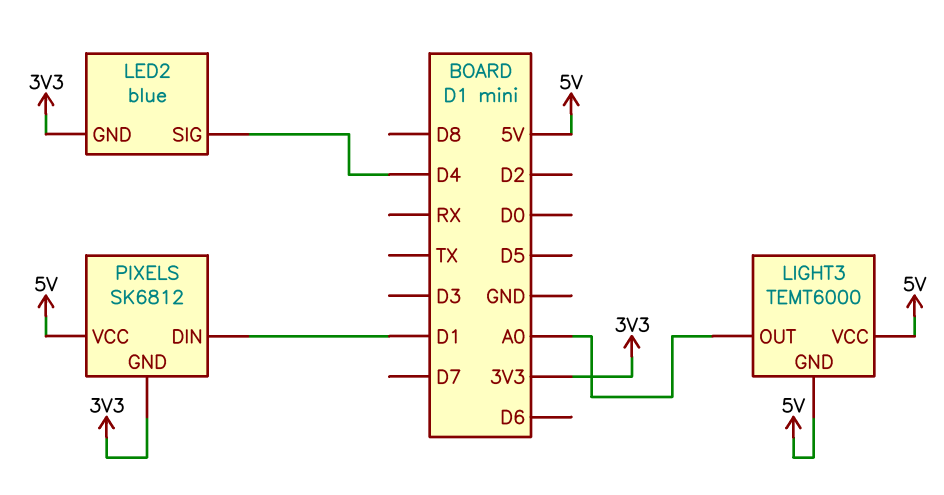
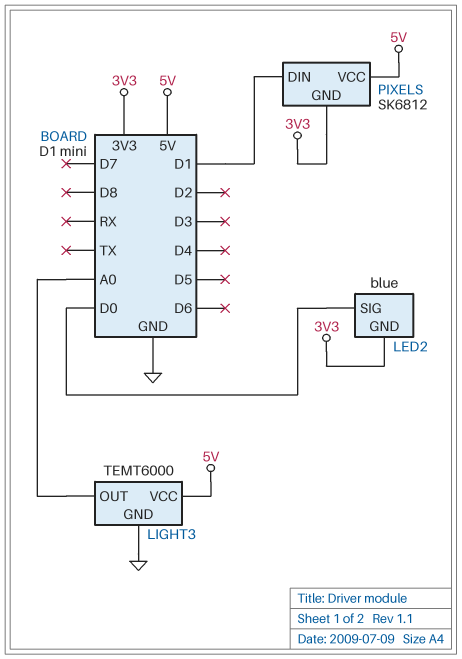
LED2 pin SIG: D4 -> D0
LIGHT3 pin GND: 5V -> GND

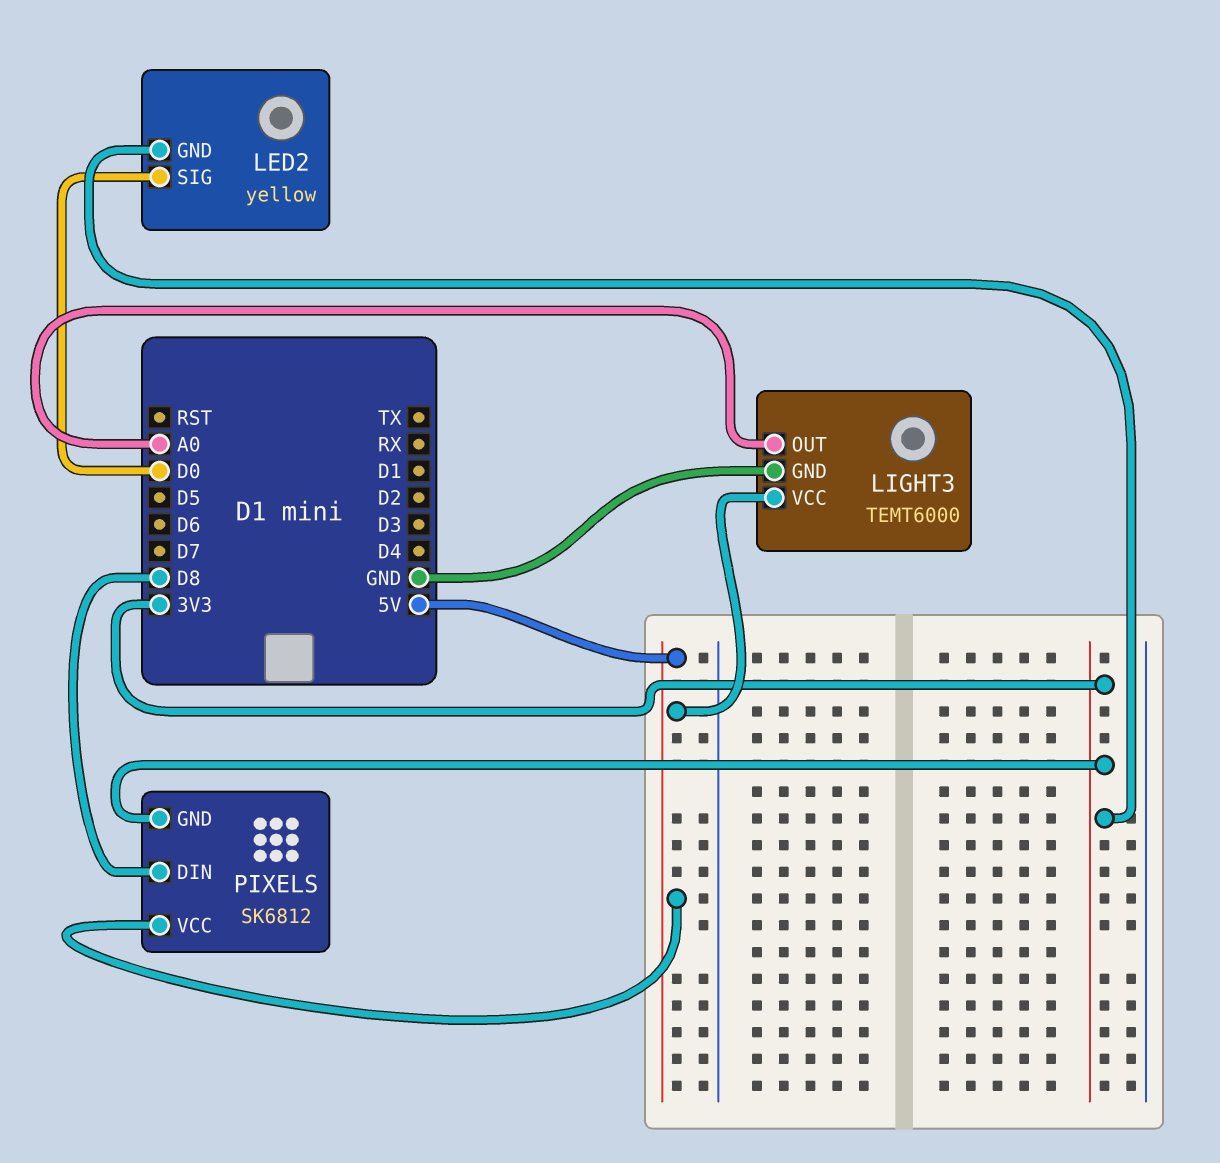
LED2: blue -> yellow
PIXELS pin DIN: D1 -> D8

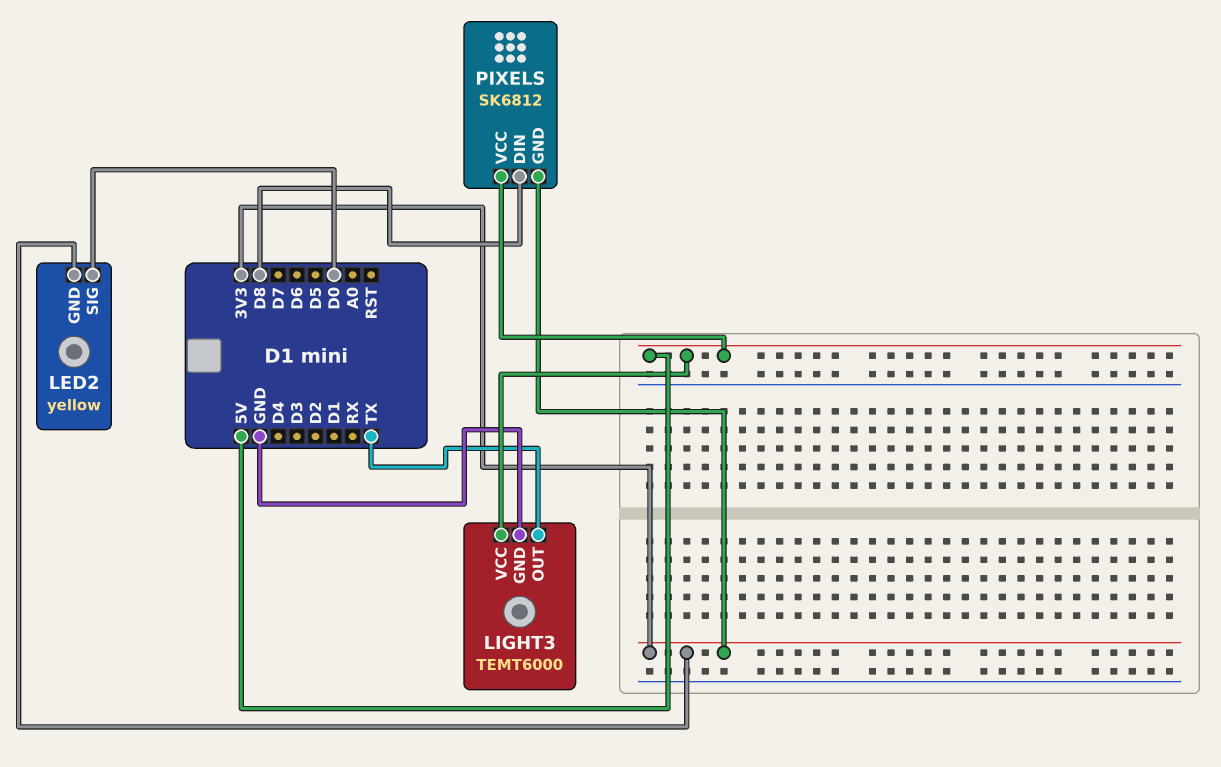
LIGHT3 pin OUT: A0 -> TX

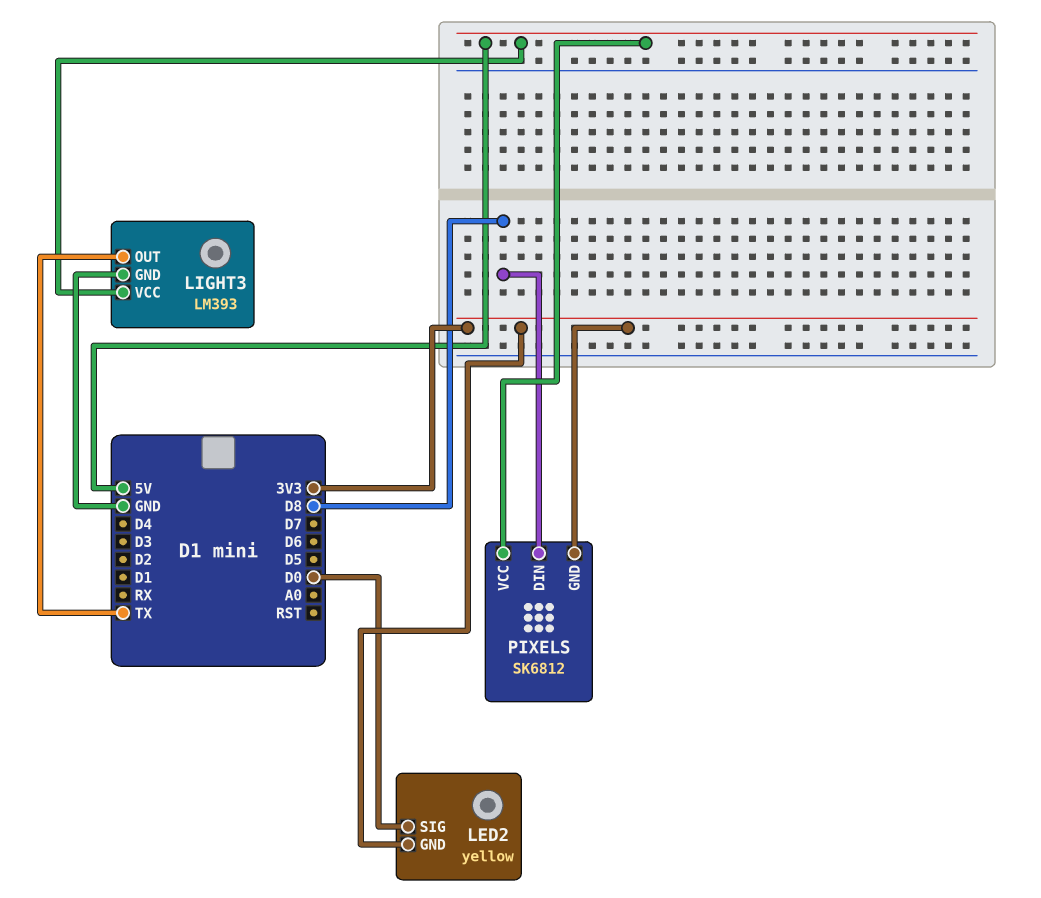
LIGHT3: TEMT6000 -> LM393

